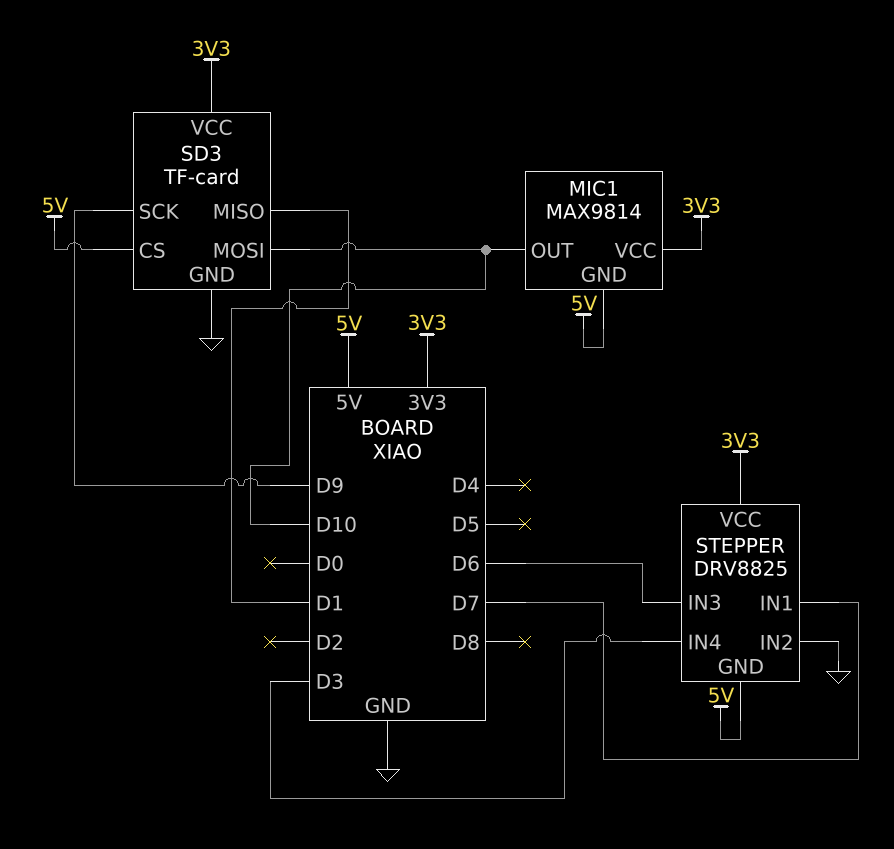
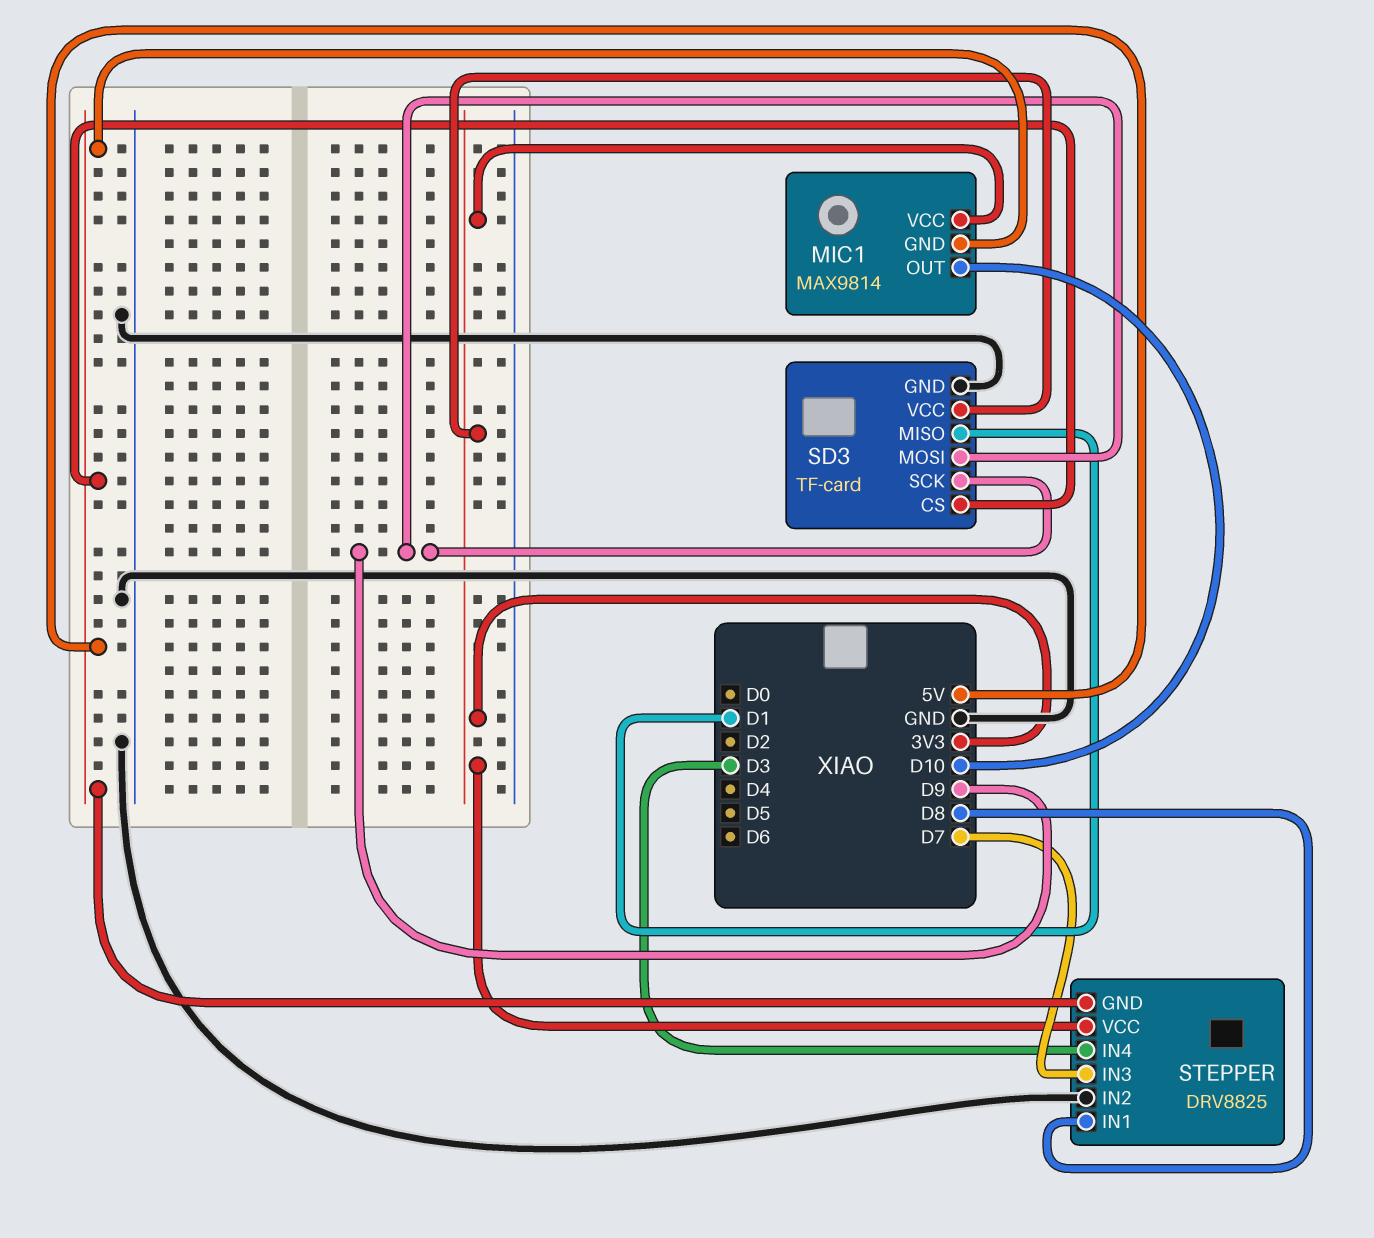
SD3 pin MOSI: D10 -> D9
STEPPER pin IN1: D7 -> D8
STEPPER pin IN3: D6 -> D7

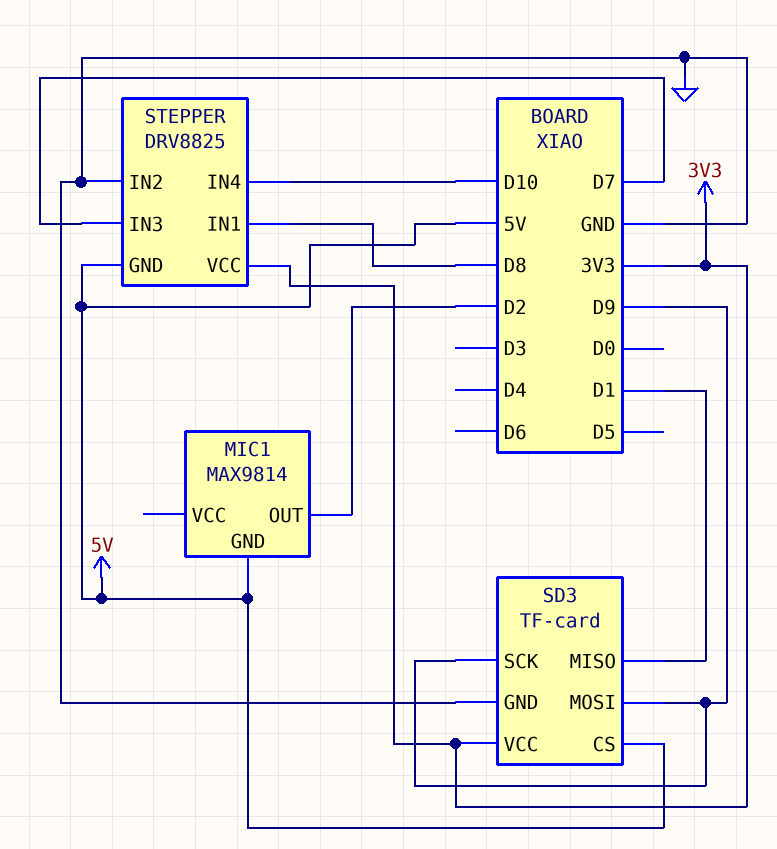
MIC1 pin OUT: D10 -> D2
MIC1 pin VCC: 3V3 -> none
STEPPER pin IN4: D3 -> D10

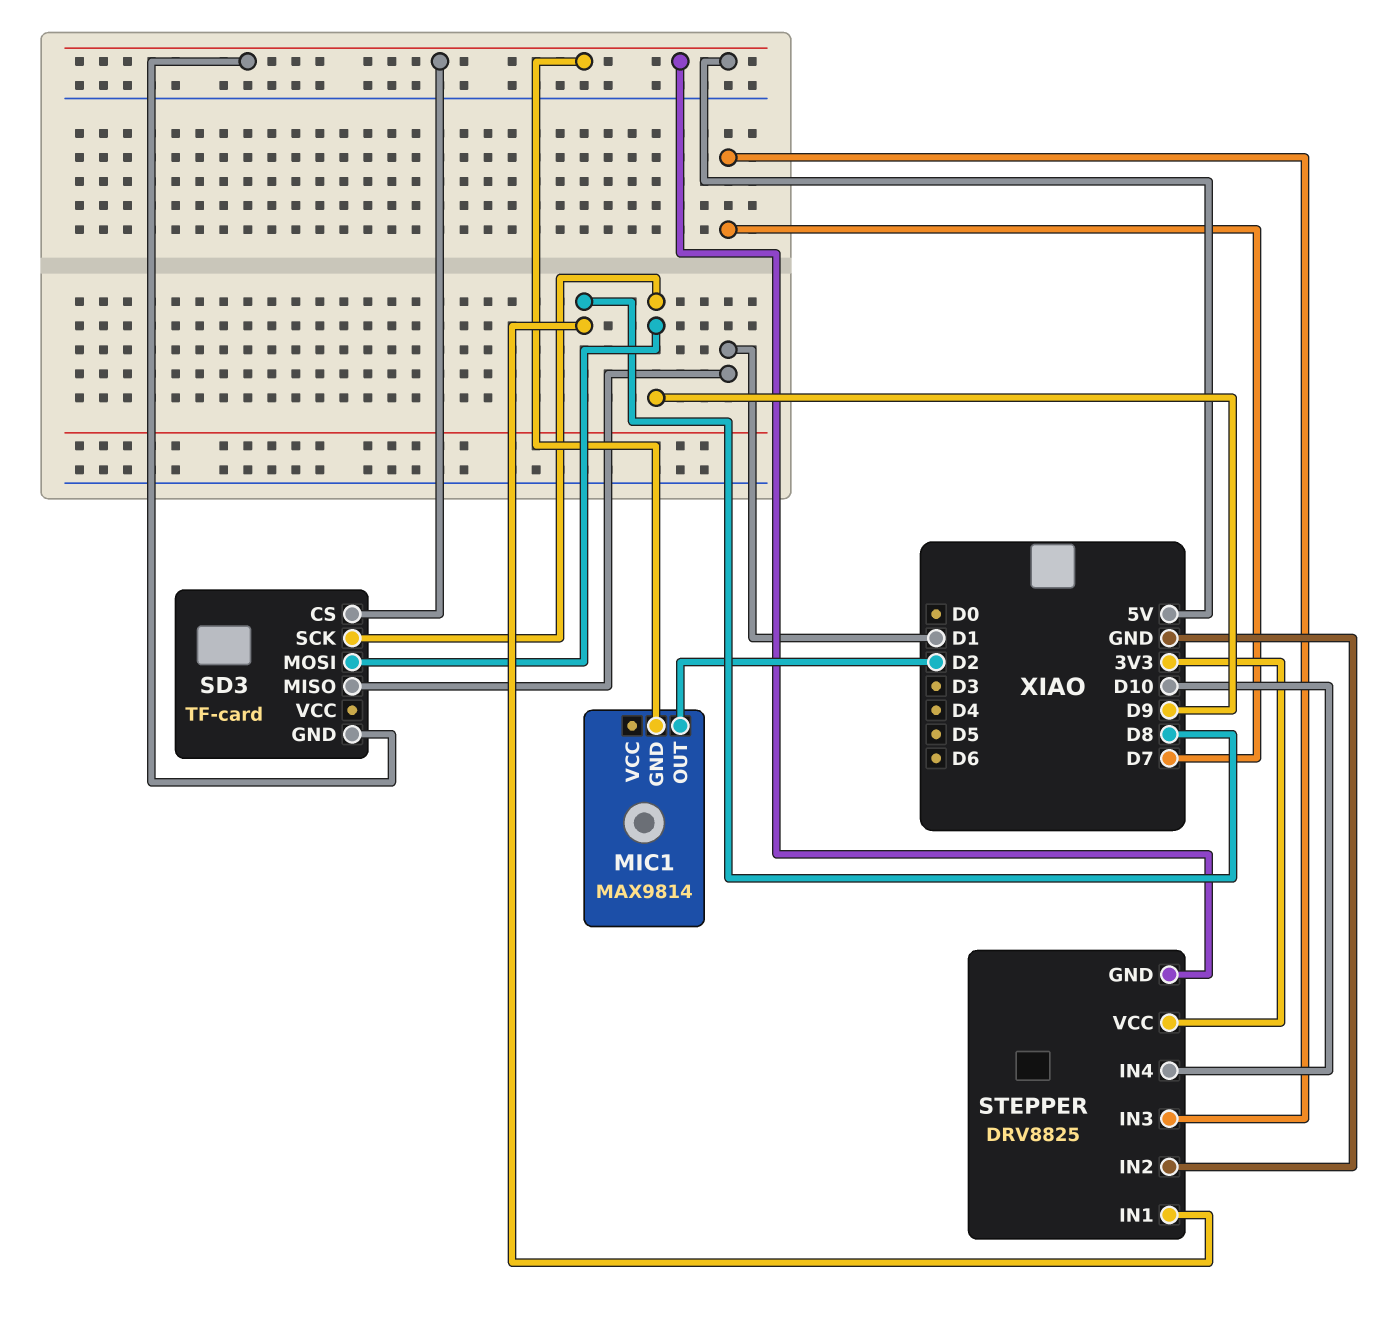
SD3 pin GND: GND -> 5V
SD3 pin VCC: 3V3 -> none

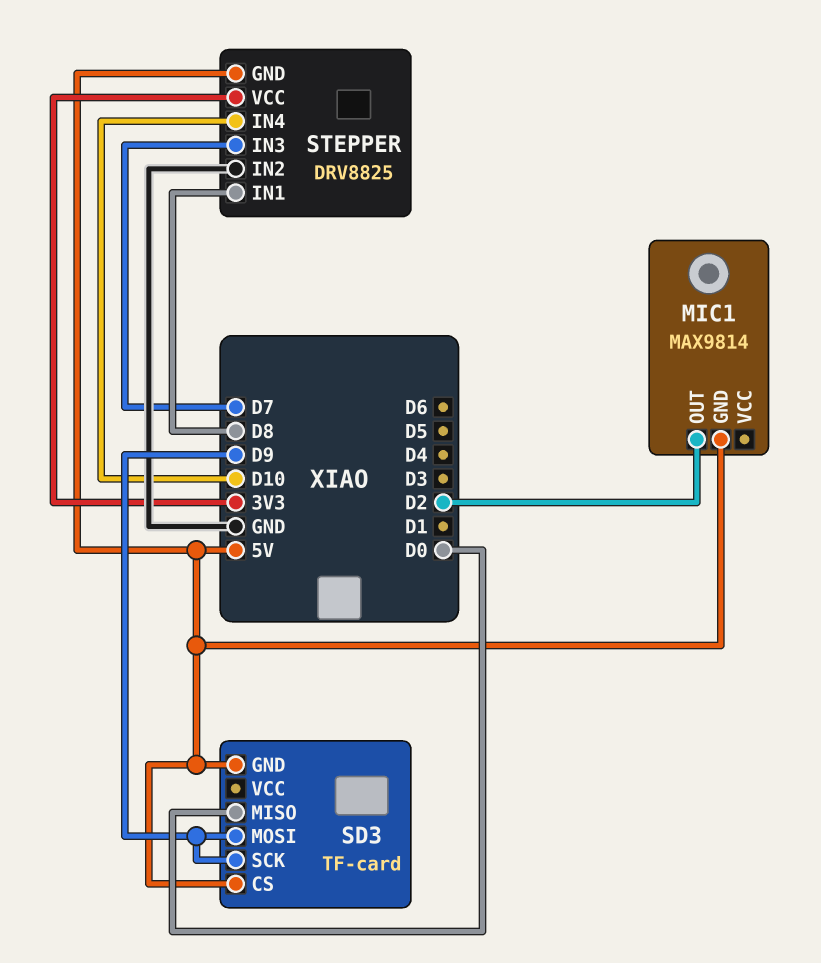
SD3 pin MISO: D1 -> D0

